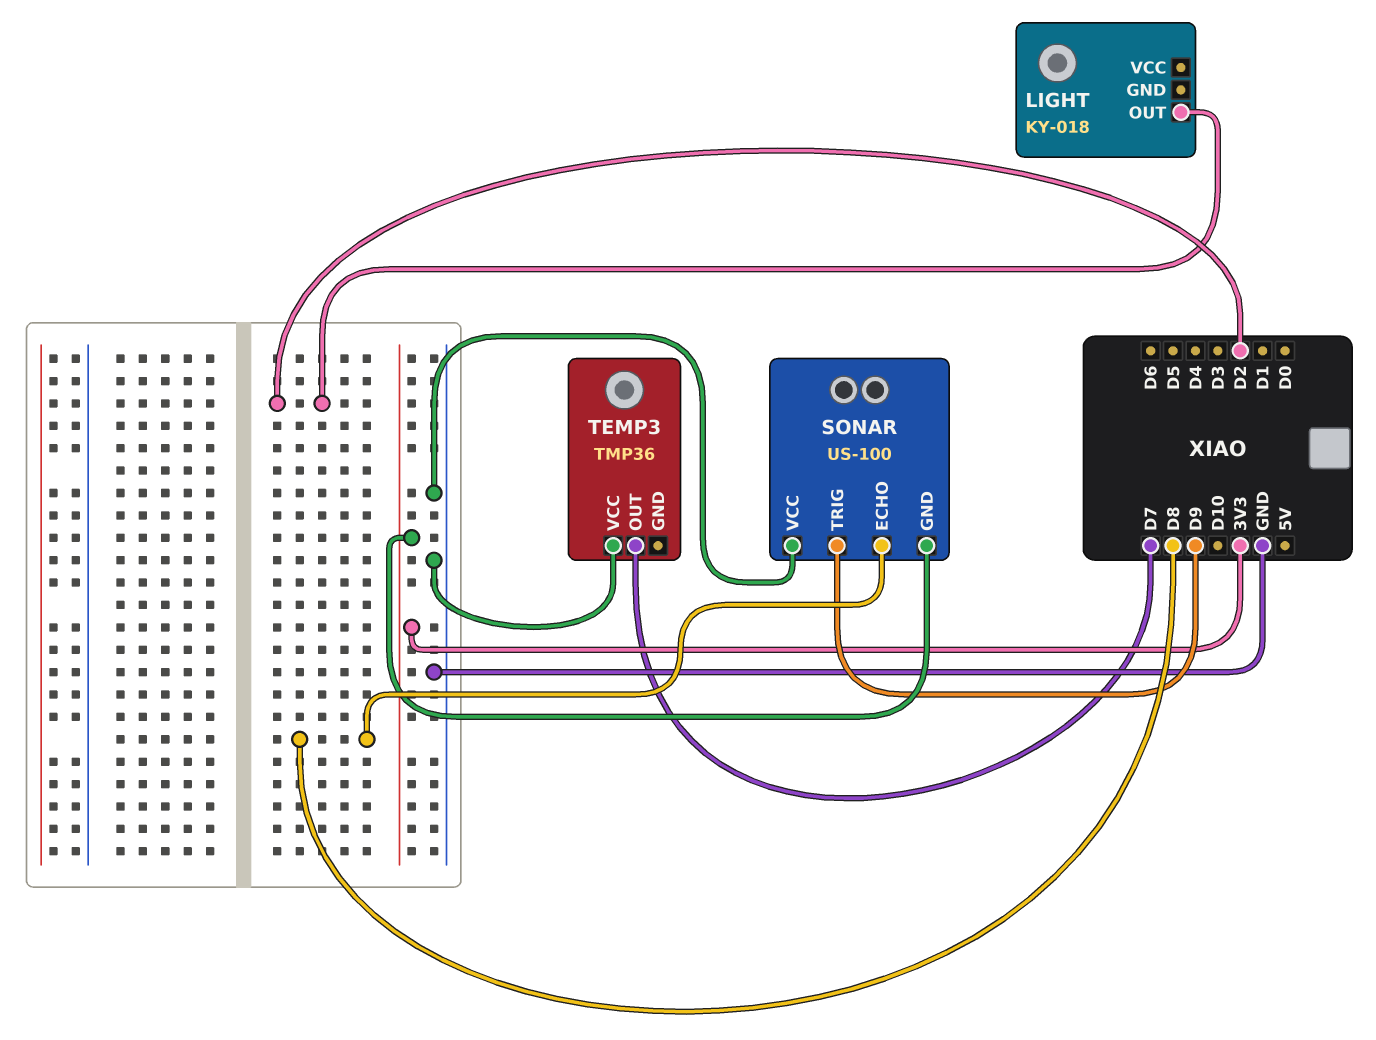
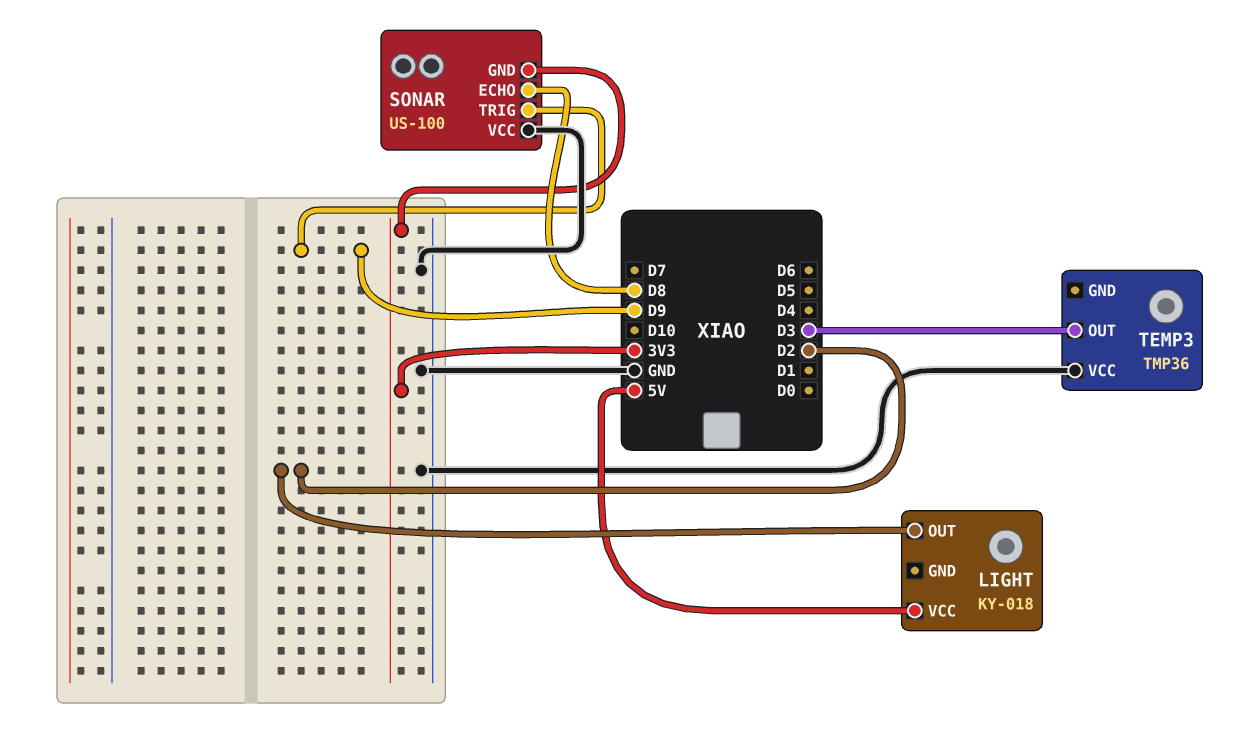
LIGHT pin VCC: none -> 5V
TEMP3 pin OUT: D7 -> D3

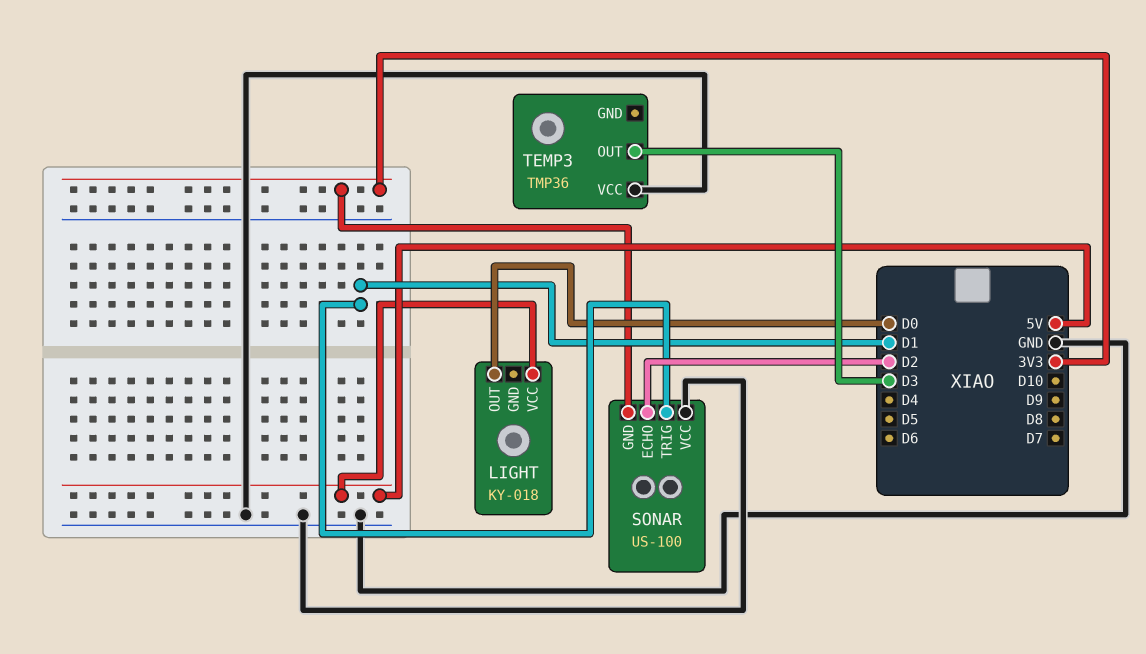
LIGHT pin OUT: D2 -> D0
SONAR pin ECHO: D8 -> D2
SONAR pin TRIG: D9 -> D1

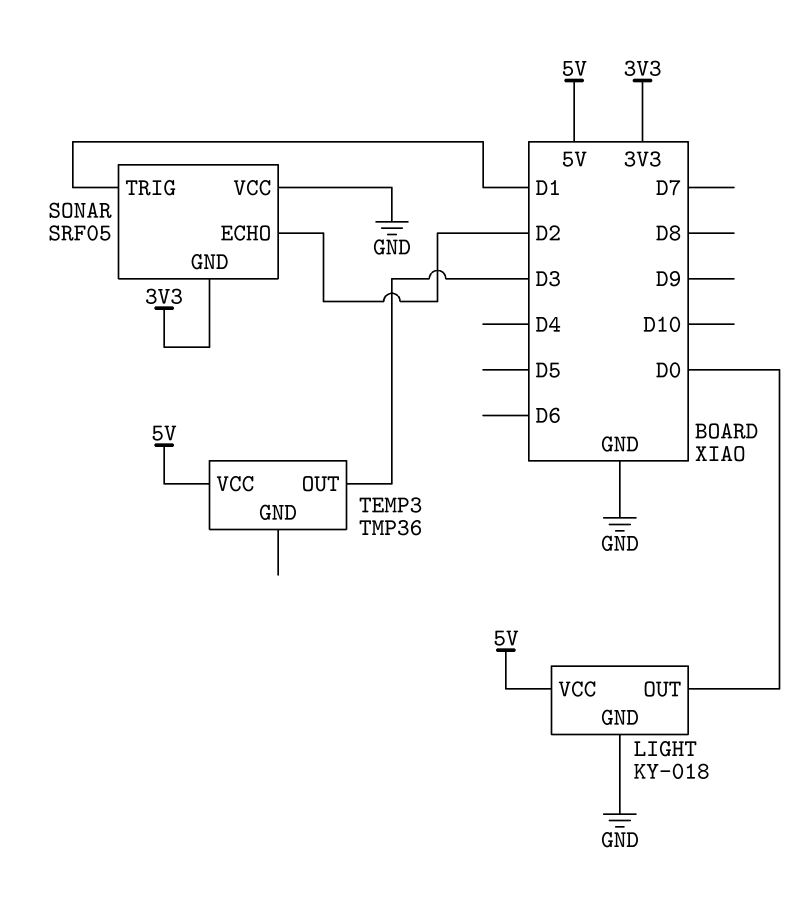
LIGHT pin GND: none -> GND
SONAR: US-100 -> SRF05
TEMP3 pin VCC: GND -> 5V

